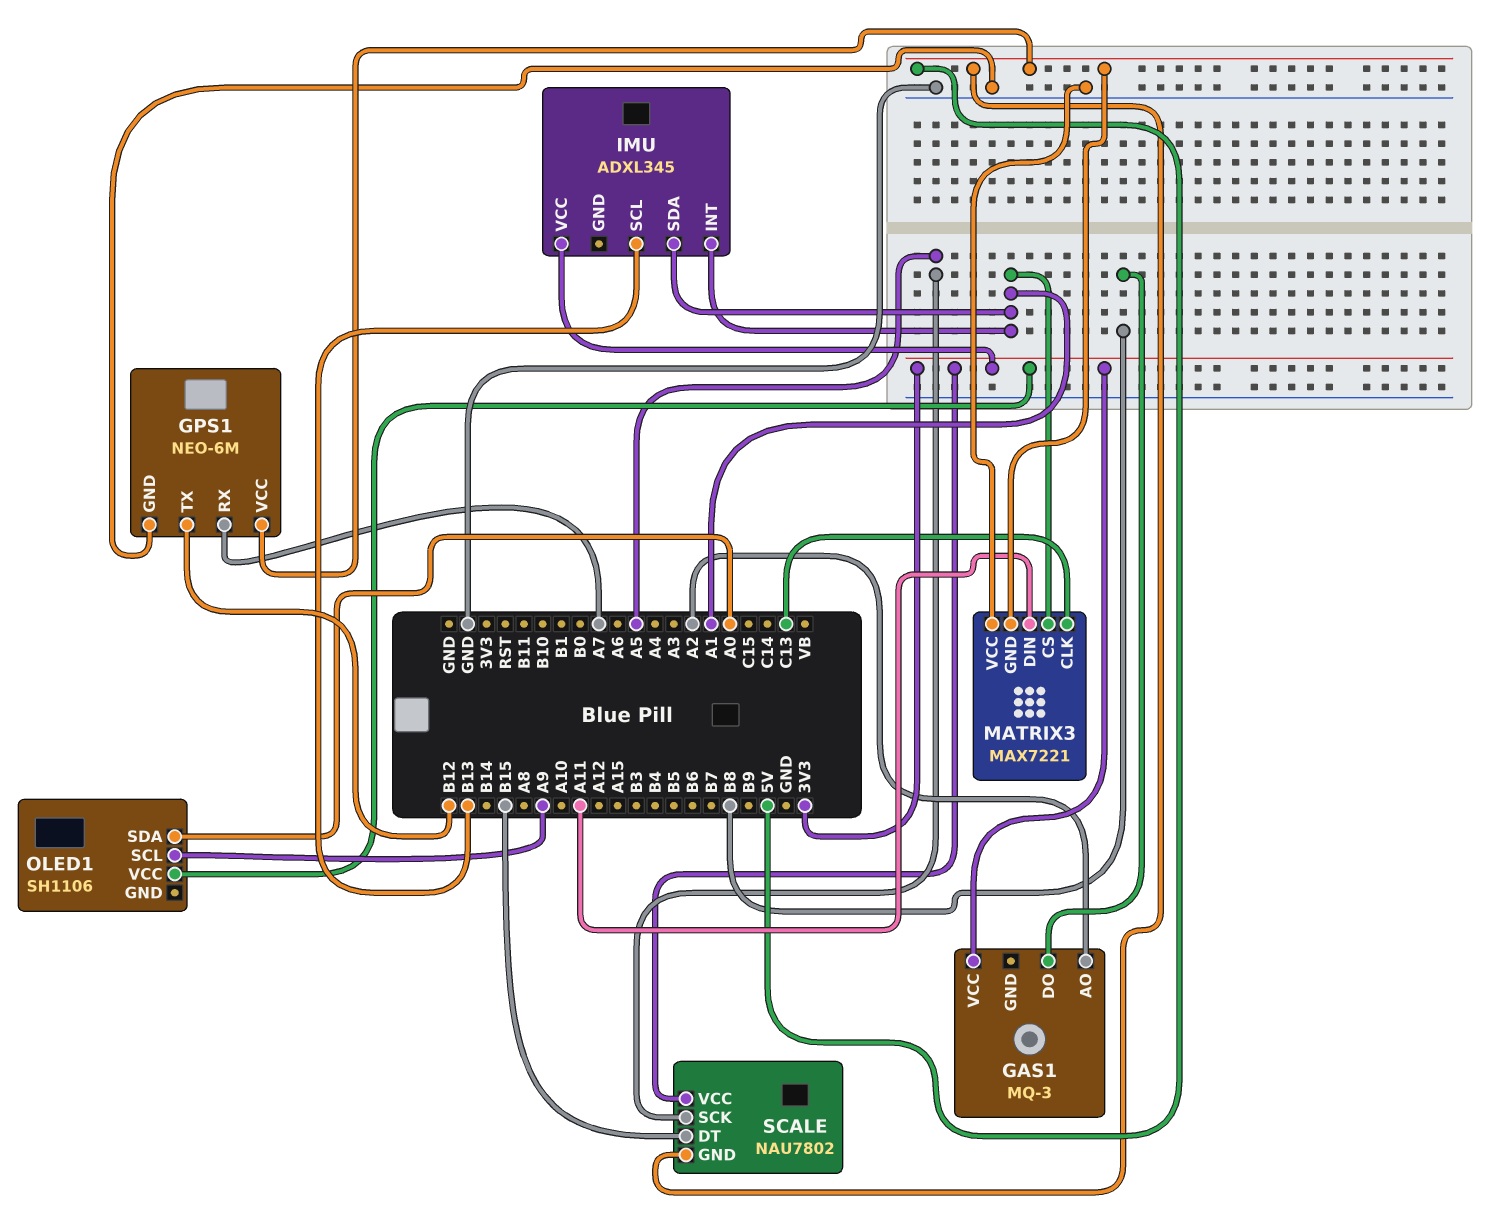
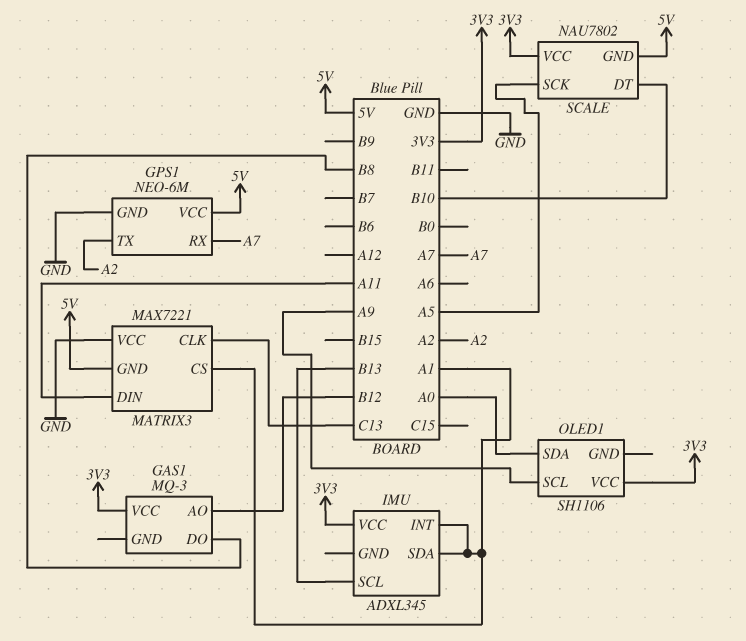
GAS1 pin AO: A2 -> B12
GPS1 pin TX: B12 -> A2
SCALE pin DT: B15 -> B10

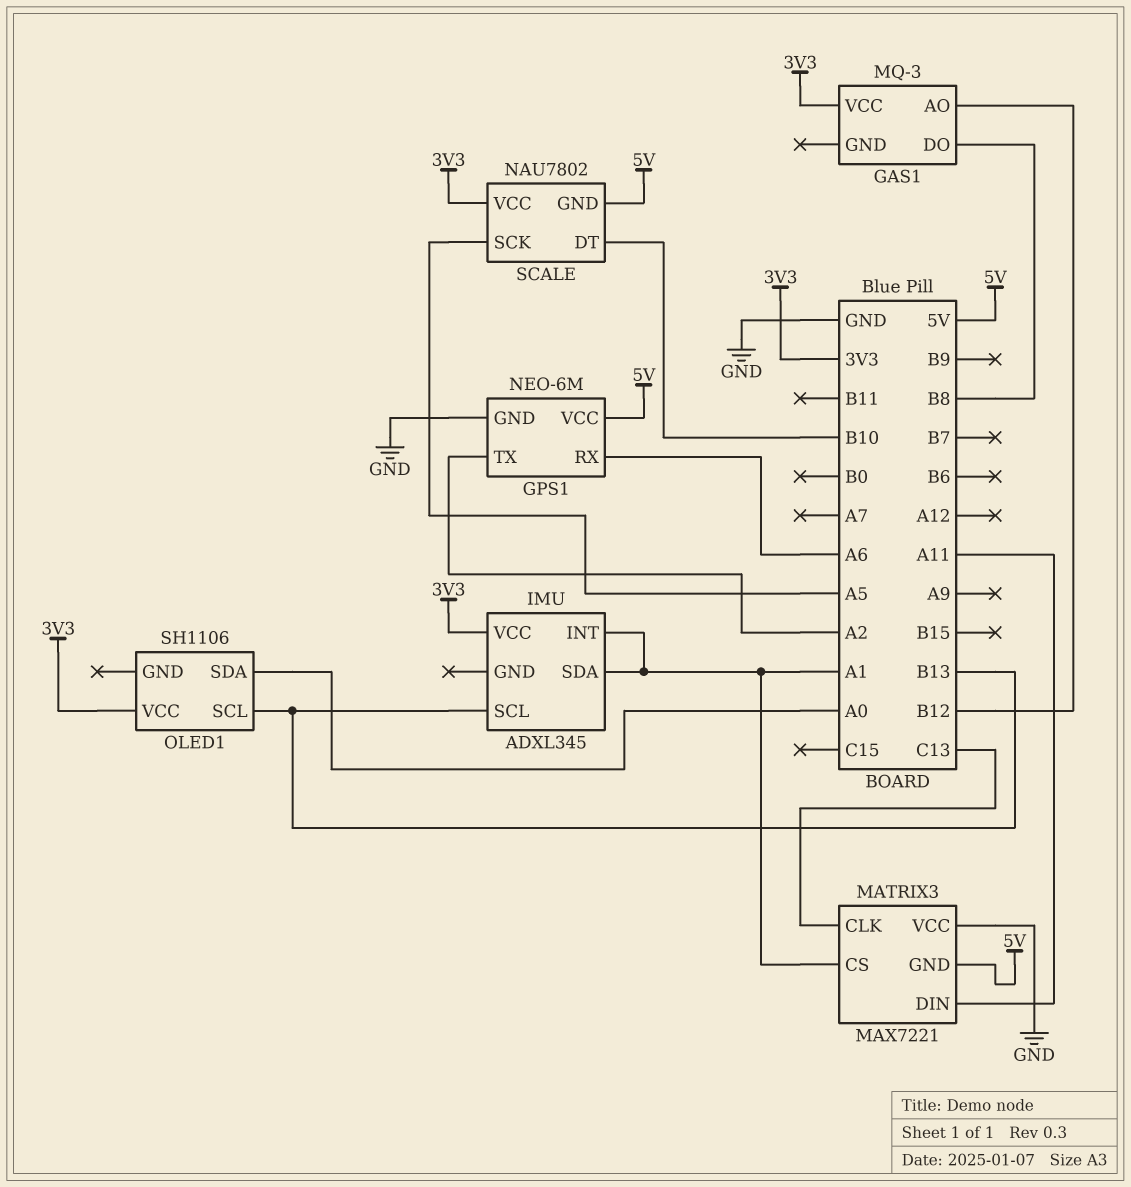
GPS1 pin RX: A7 -> A6
OLED1 pin SCL: A9 -> B13

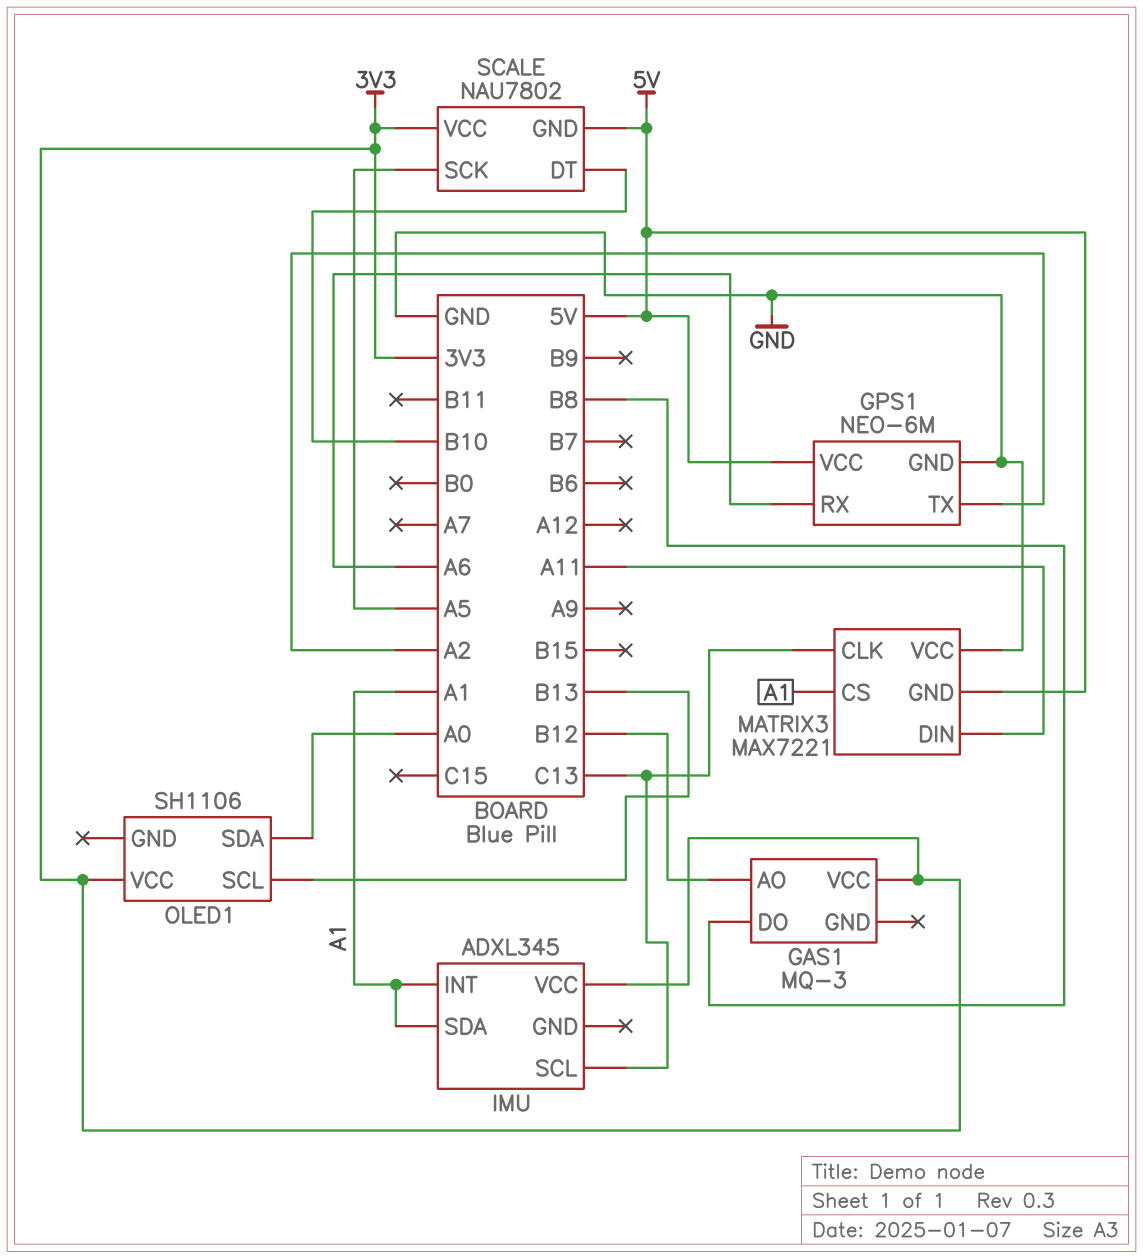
IMU pin SCL: B13 -> C13

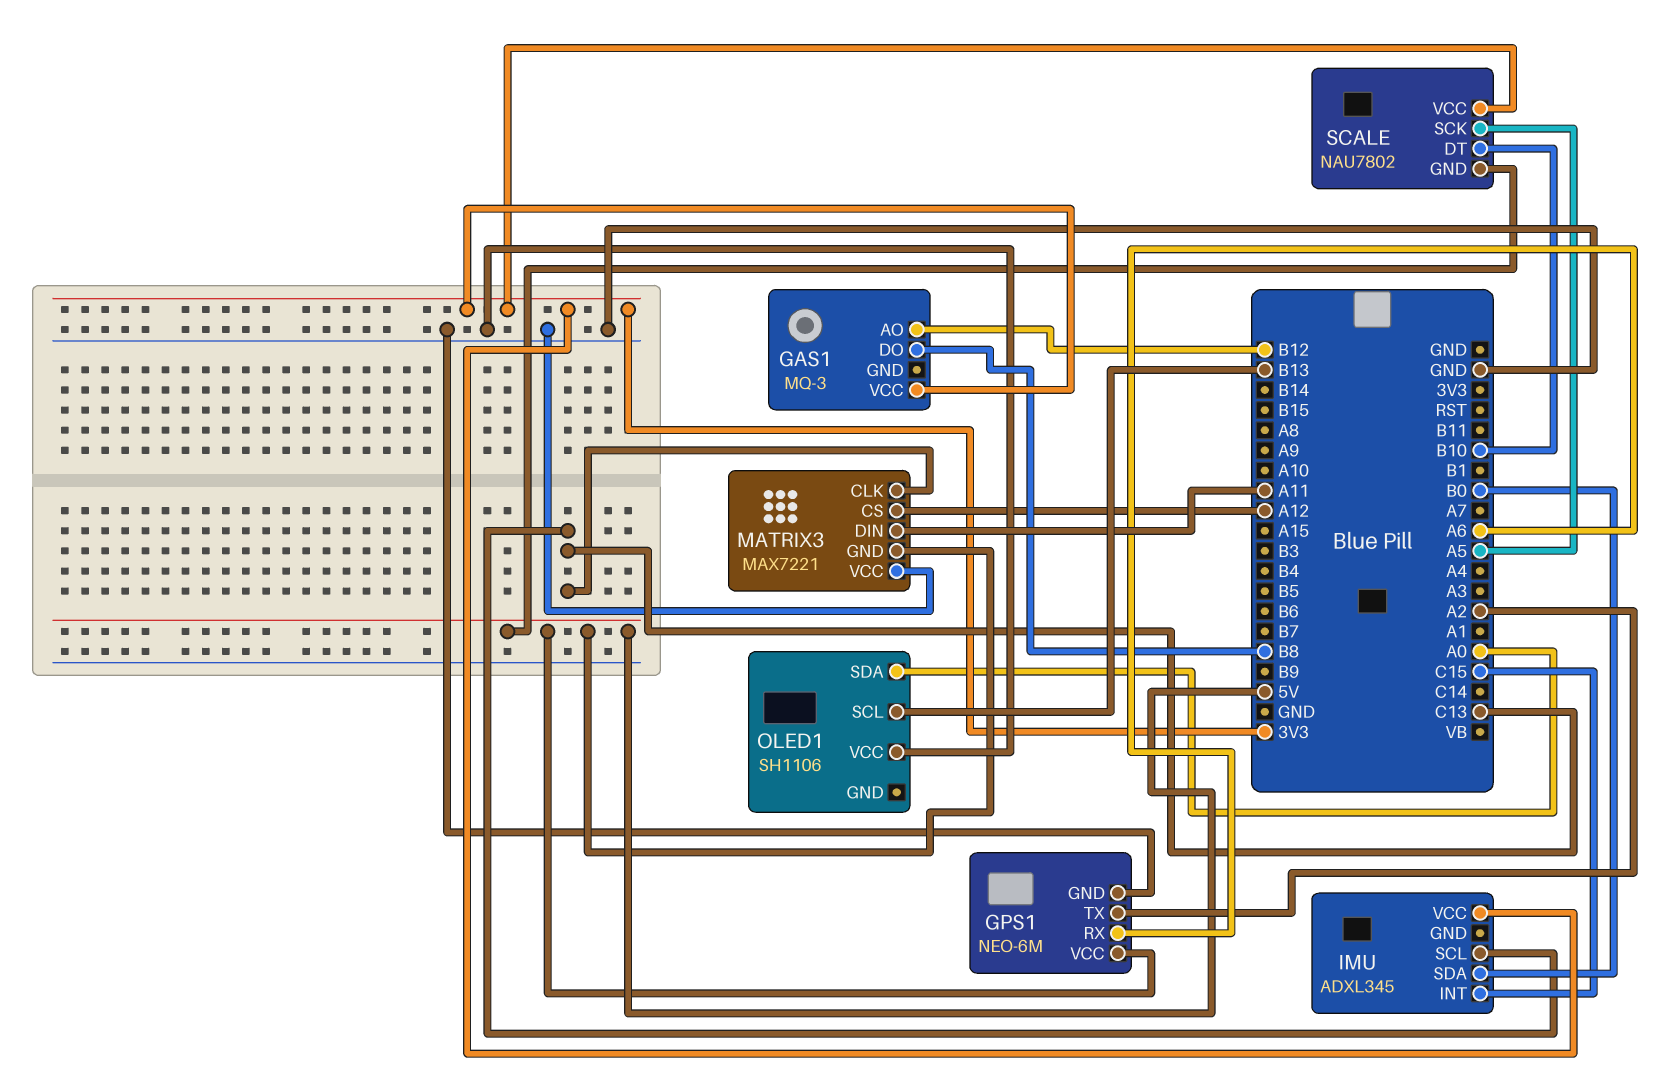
IMU pin INT: A1 -> C15
IMU pin SDA: A1 -> B0
MATRIX3 pin CS: A1 -> A12
OLED1 pin VCC: 3V3 -> GND

